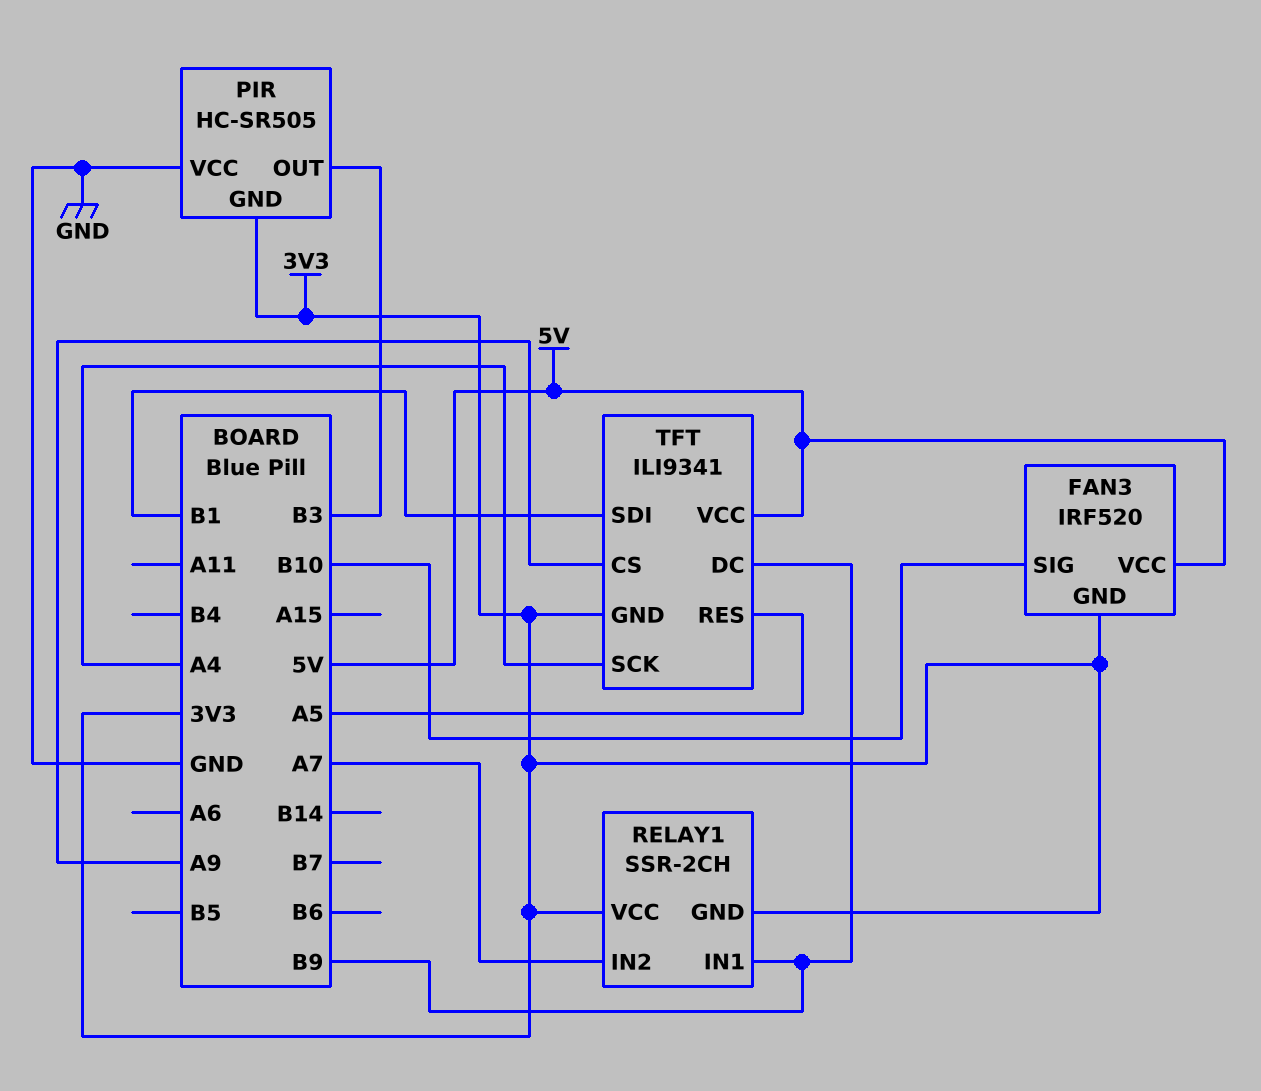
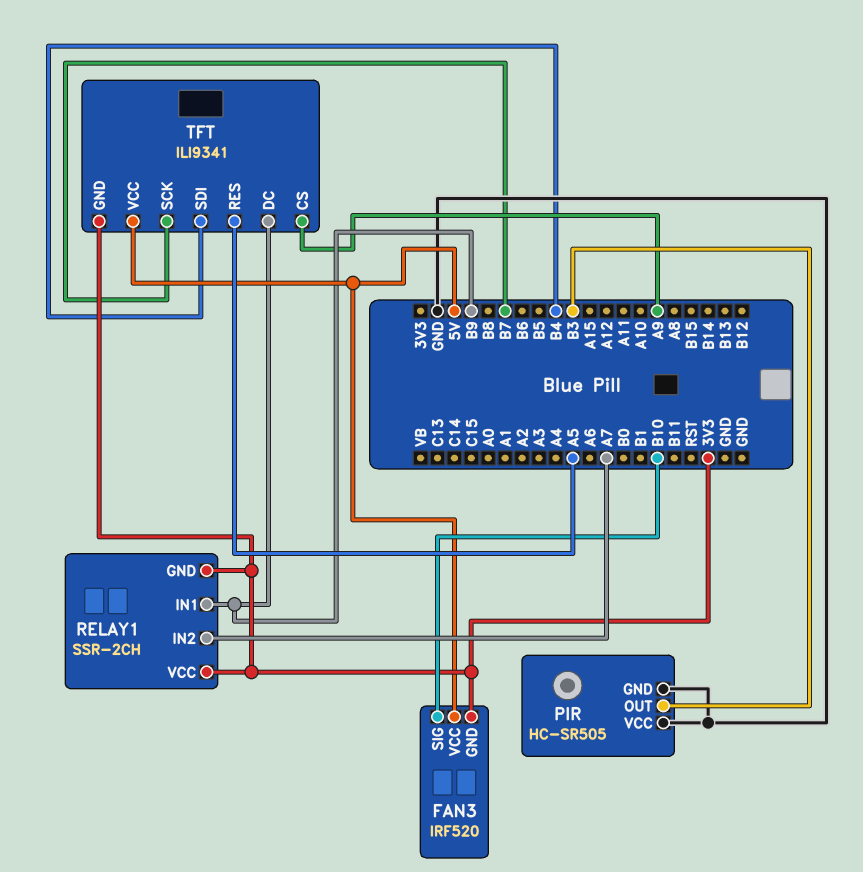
PIR pin GND: 3V3 -> GND
TFT pin SCK: A4 -> B7
TFT pin SDI: B1 -> B4

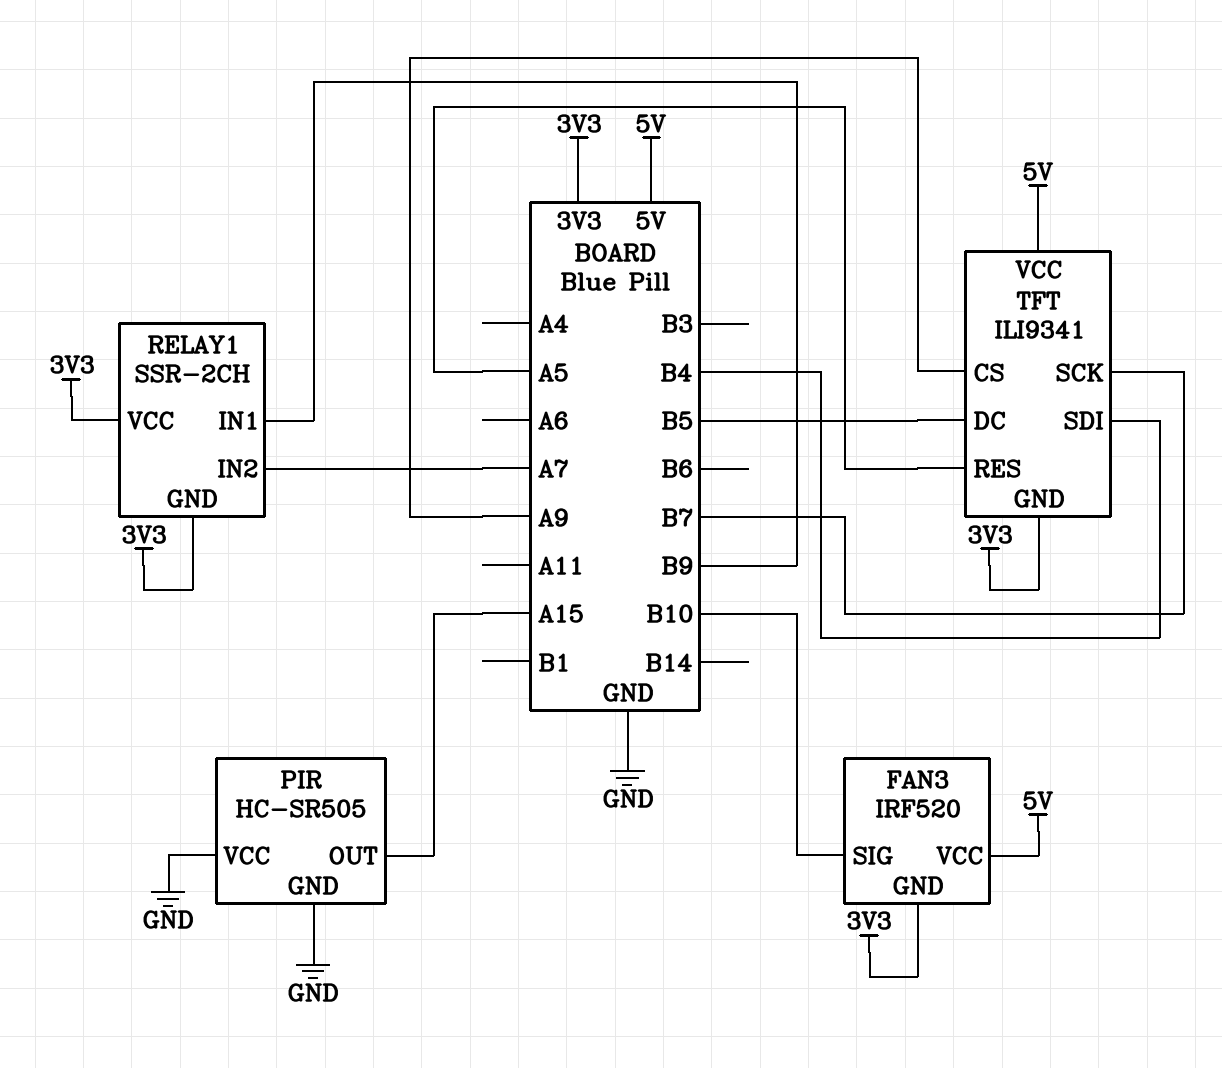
PIR pin OUT: B3 -> A15
TFT pin DC: B9 -> B5

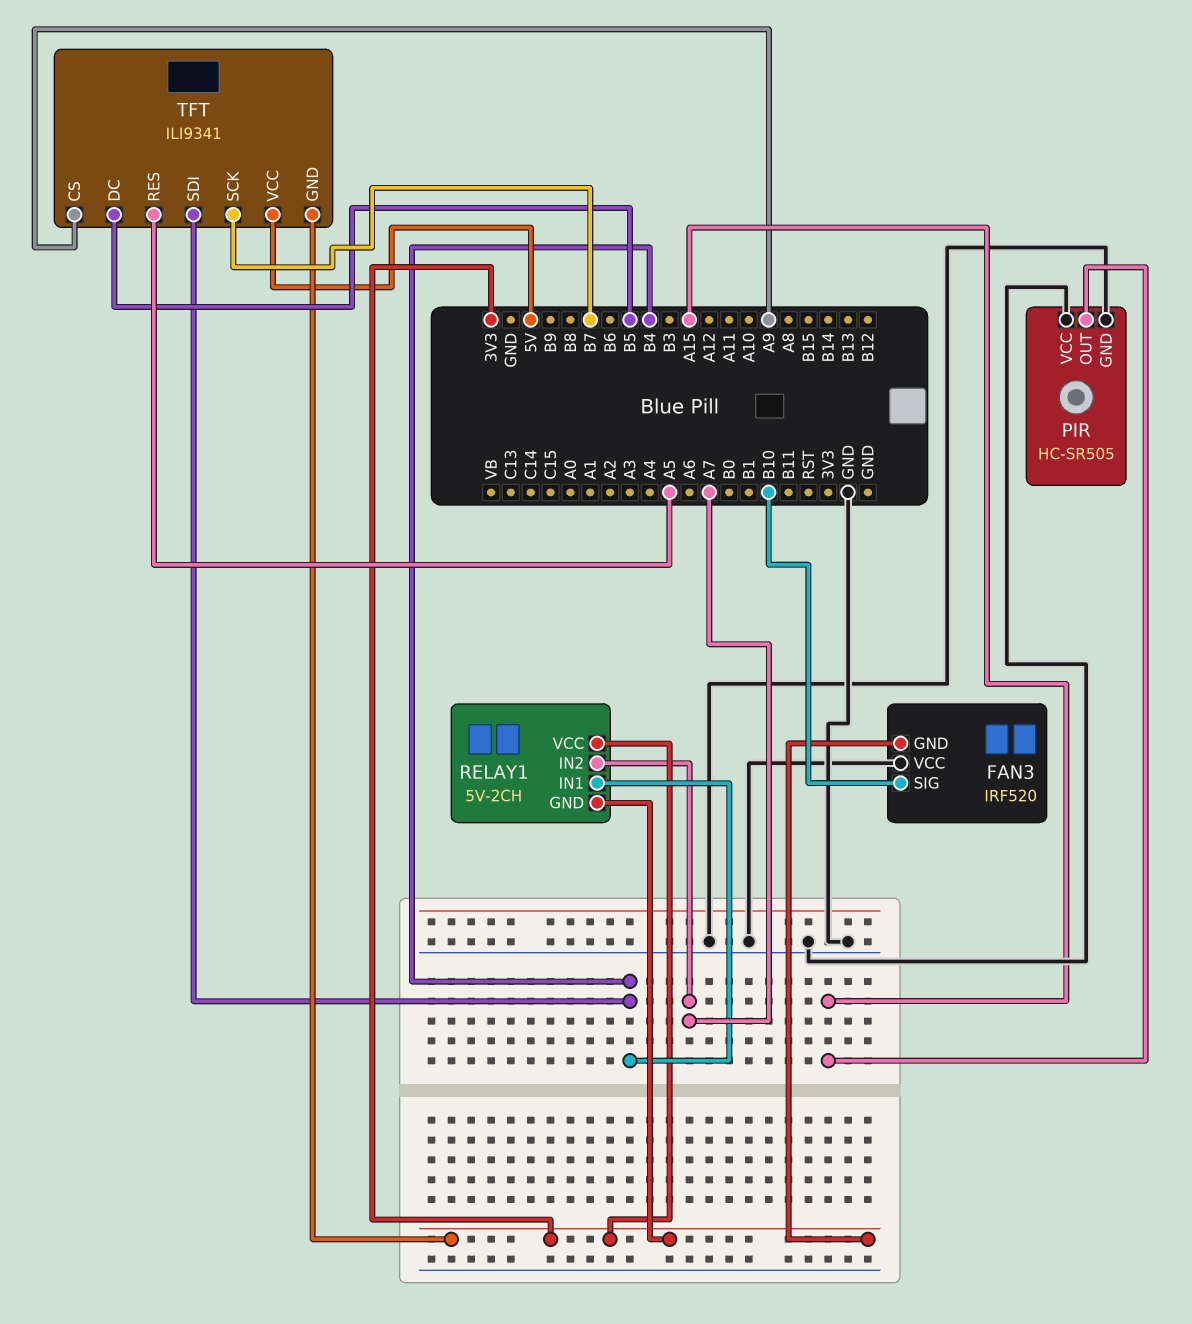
FAN3 pin VCC: 5V -> GND
RELAY1: SSR-2CH -> 5V-2CH
RELAY1 pin IN1: B9 -> B4

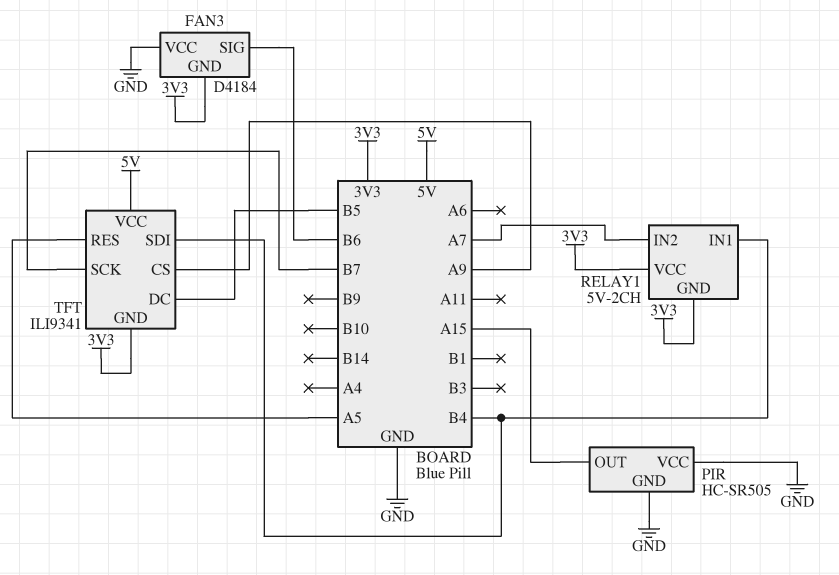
FAN3: IRF520 -> D4184
FAN3 pin SIG: B10 -> B6

